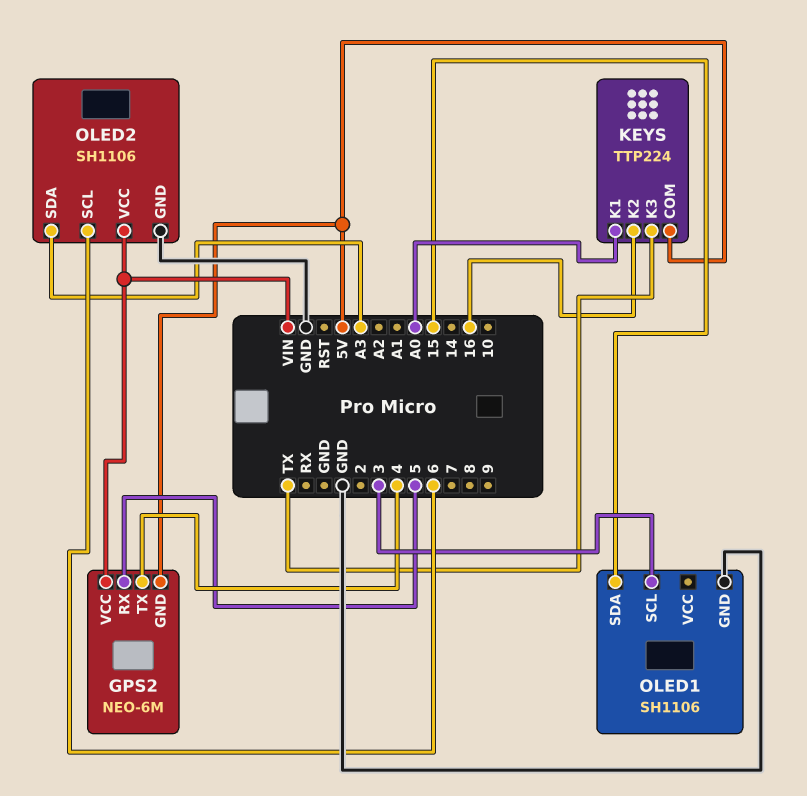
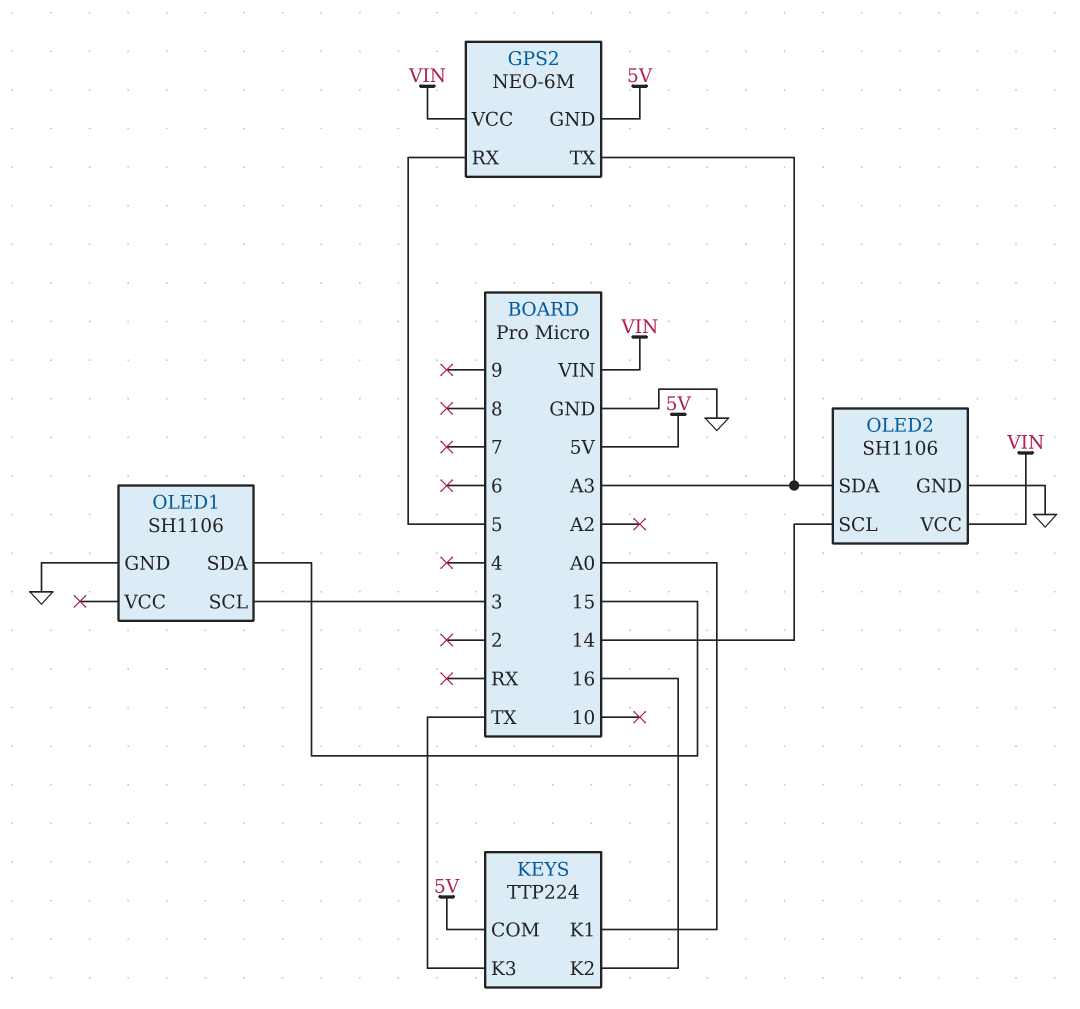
GPS2 pin TX: 4 -> A3
OLED2 pin SCL: 6 -> 14

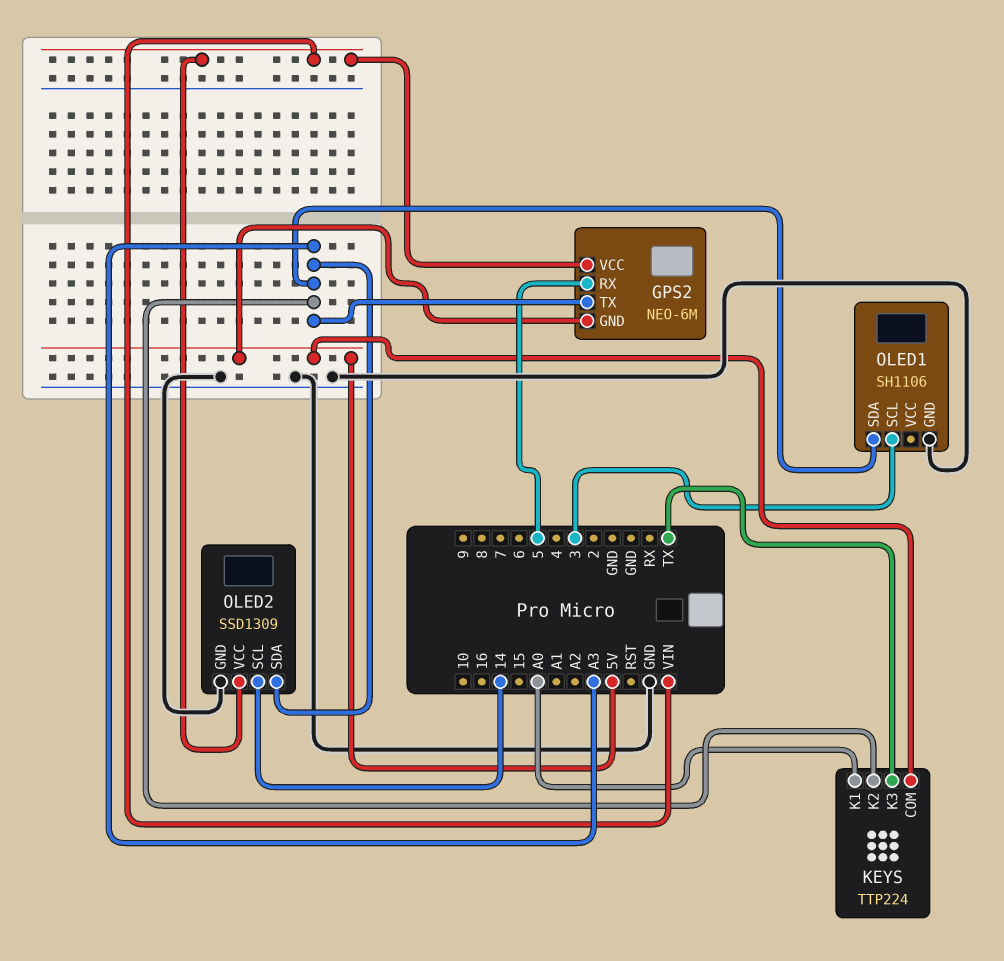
KEYS pin K2: 16 -> A3
OLED1 pin SDA: 15 -> A3
OLED2: SH1106 -> SSD1309

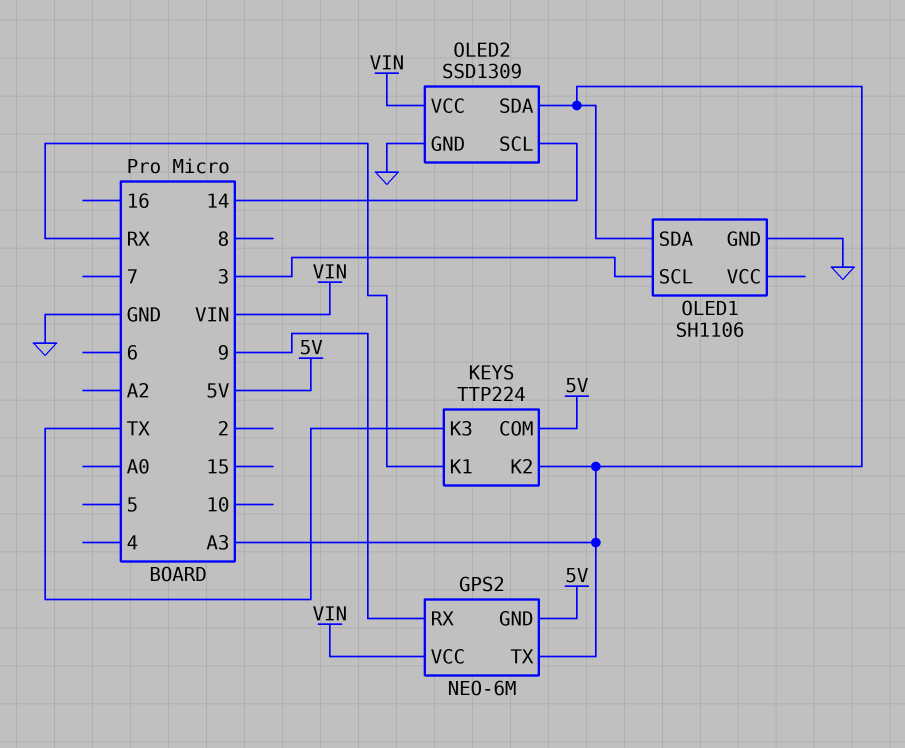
GPS2 pin RX: 5 -> 9
KEYS pin K1: A0 -> RX

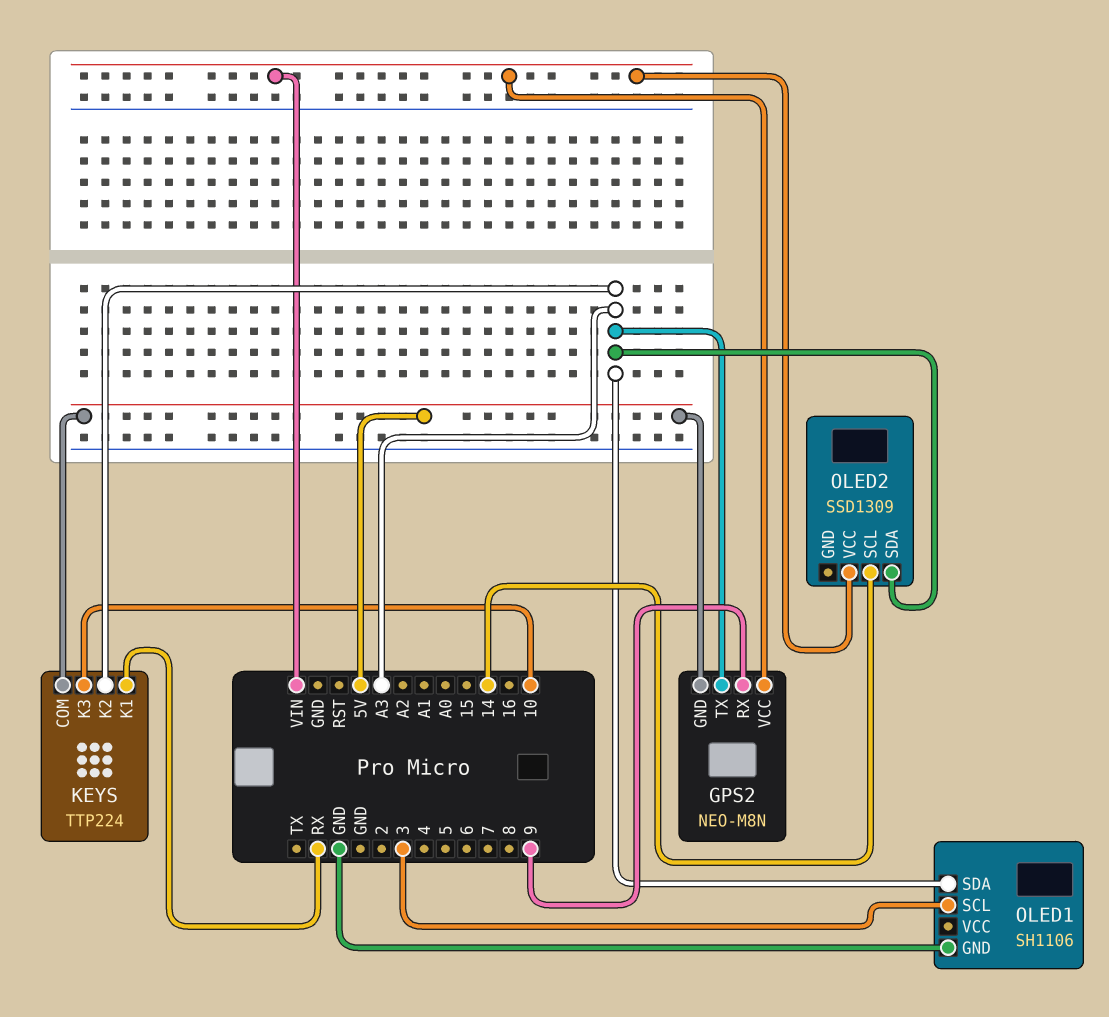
GPS2: NEO-6M -> NEO-M8N
KEYS pin K3: TX -> 10
OLED2 pin GND: GND -> none

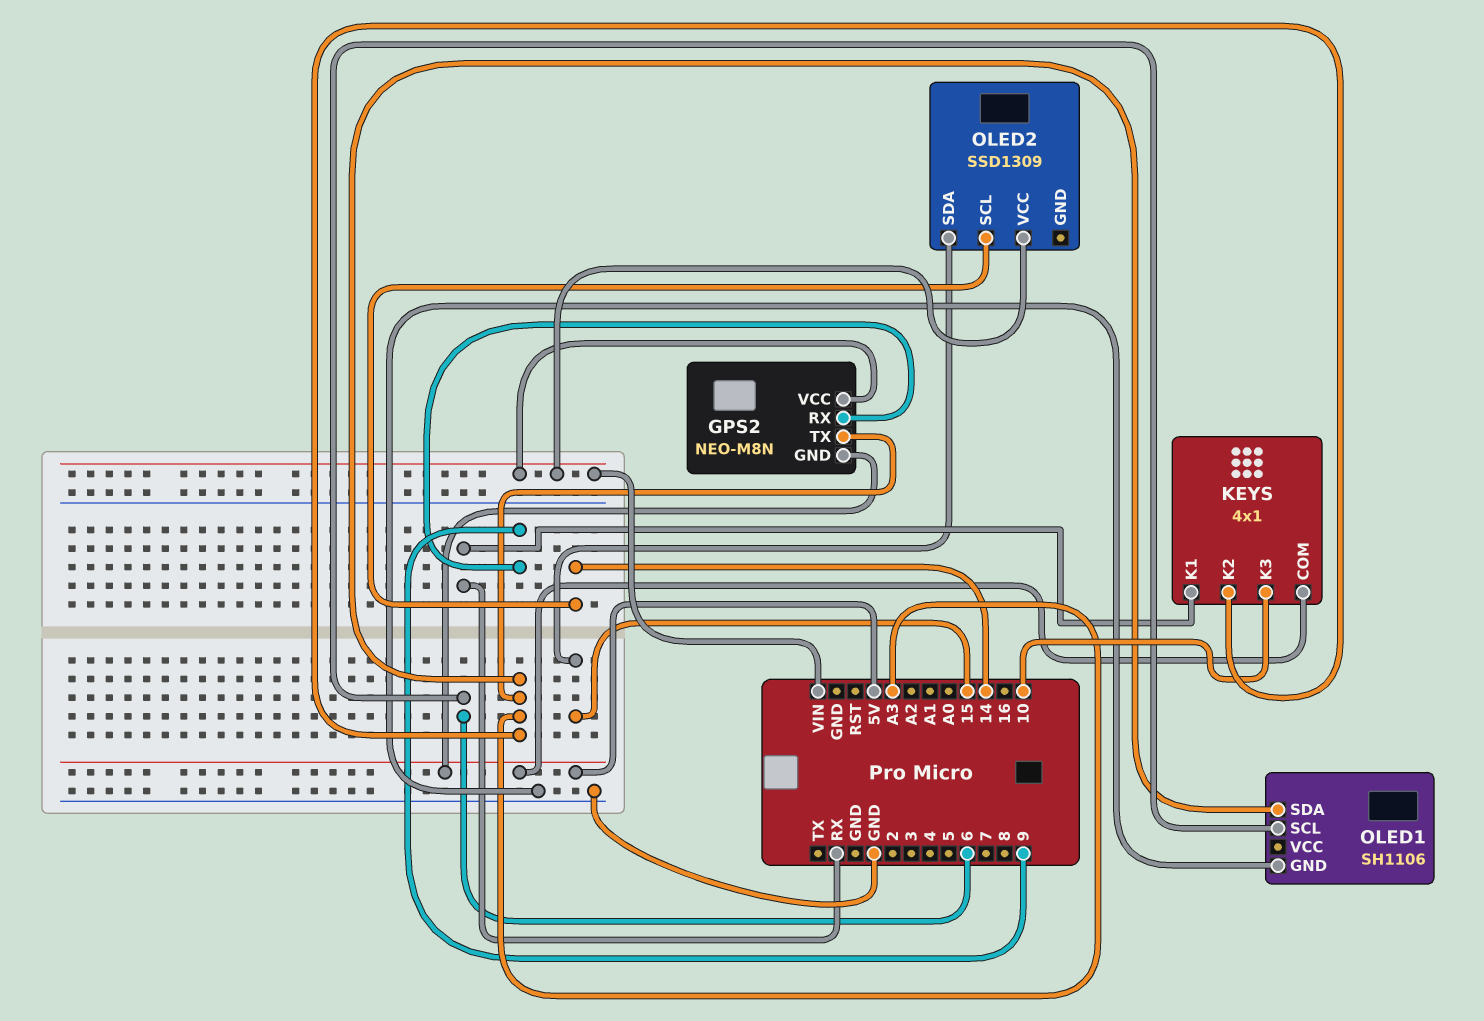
KEYS: TTP224 -> 4x1
OLED1 pin SCL: 3 -> 6
OLED2 pin SDA: A3 -> 15

